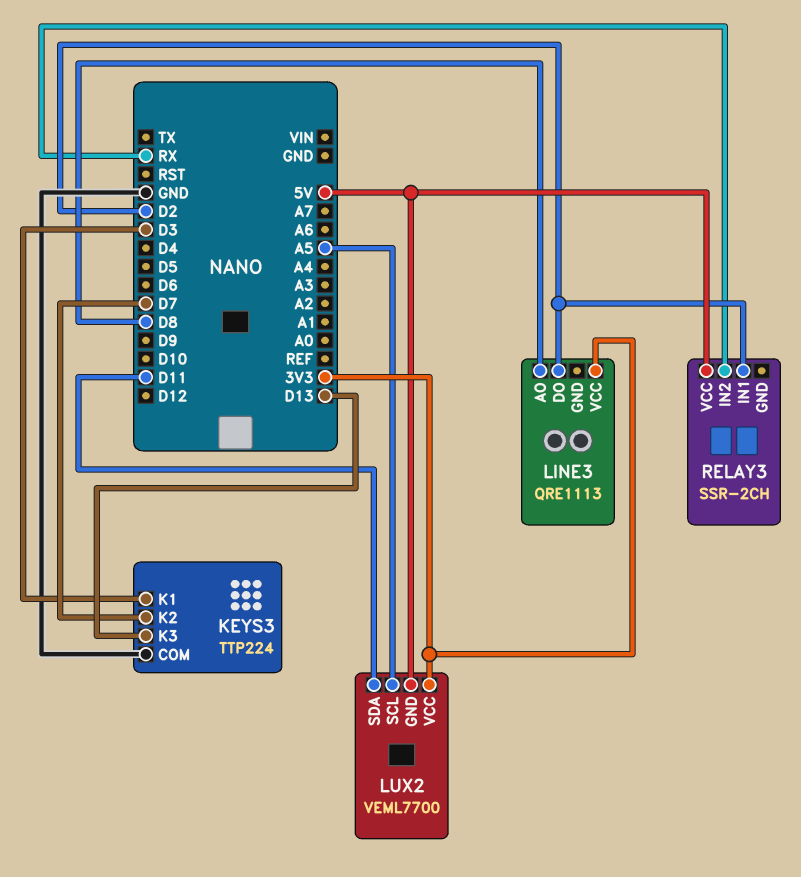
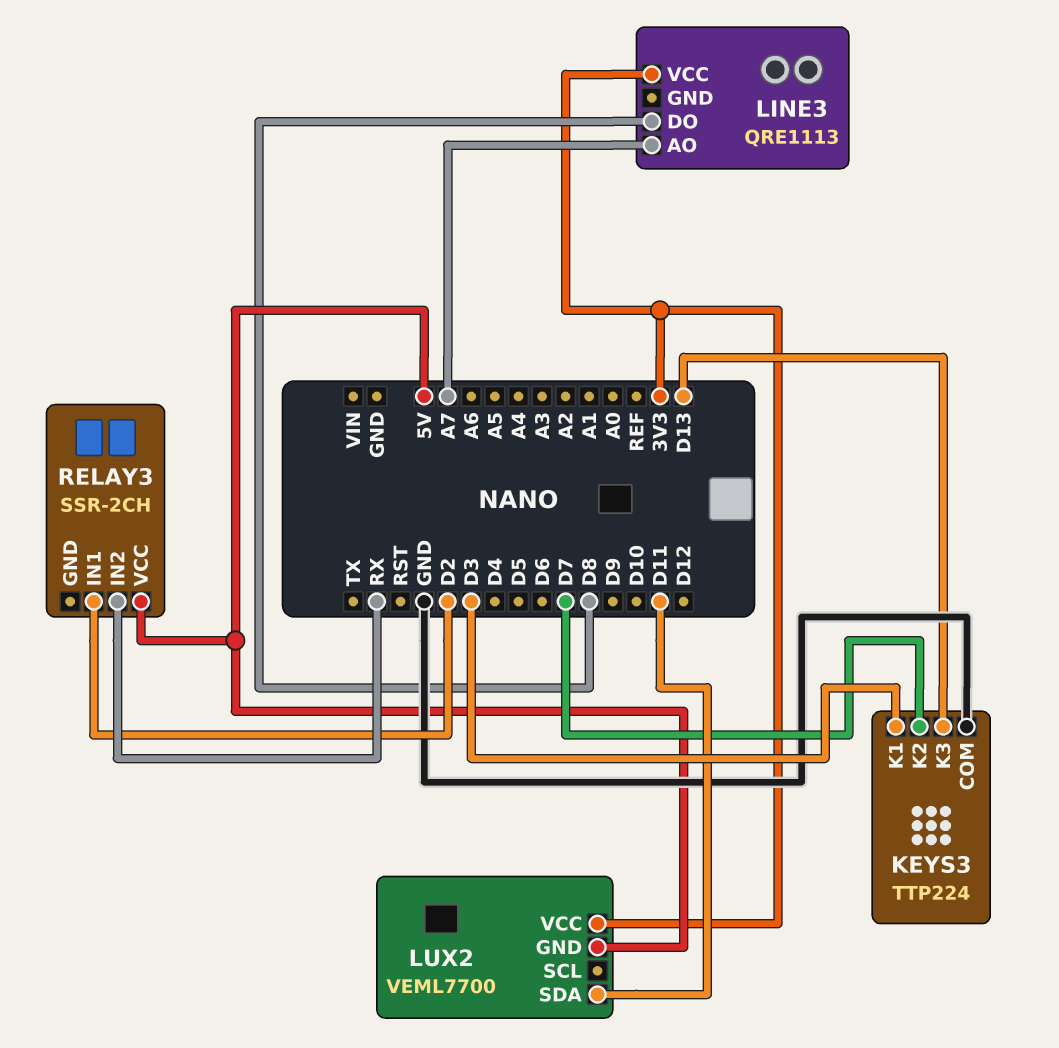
LINE3 pin AO: D8 -> A7
LINE3 pin DO: D2 -> D8
LUX2 pin SCL: A5 -> none

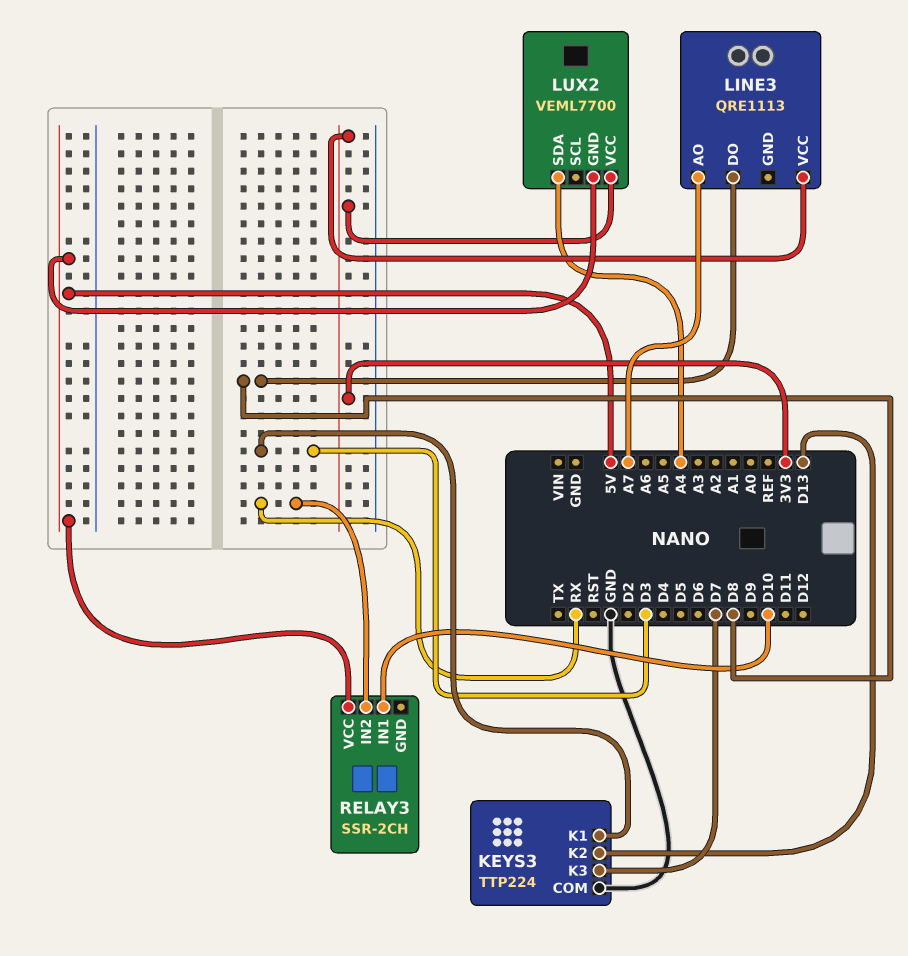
KEYS3 pin K2: D7 -> D13
KEYS3 pin K3: D13 -> D7
LUX2 pin SDA: D11 -> A4
RELAY3 pin IN1: D2 -> D10

